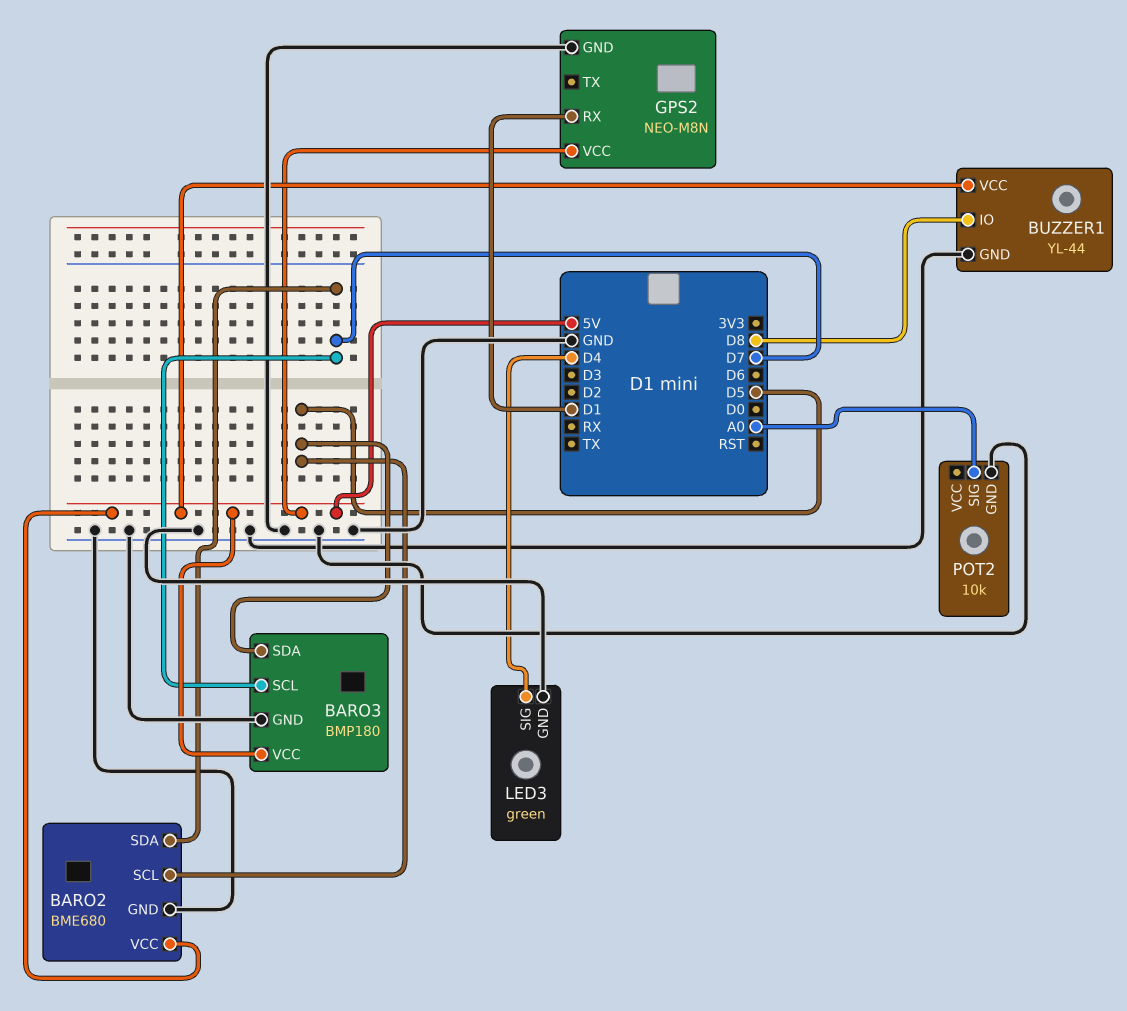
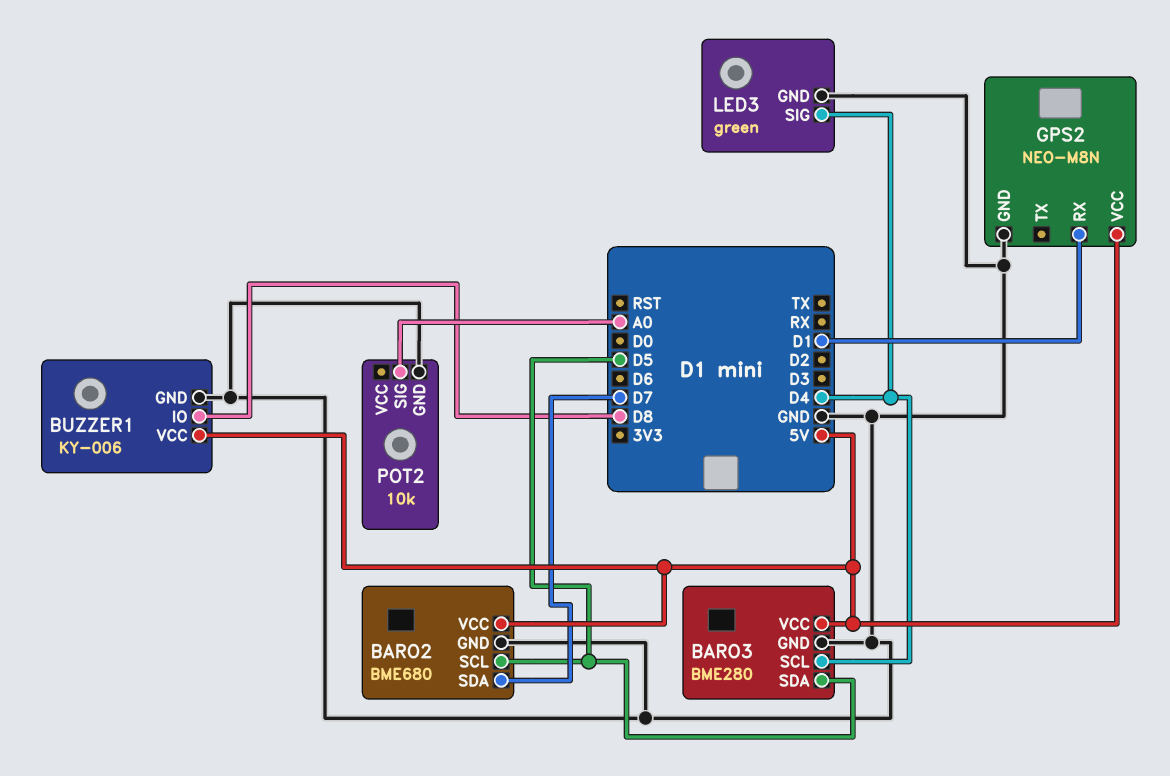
BARO3: BMP180 -> BME280
BARO3 pin SCL: D7 -> D4
BUZZER1: YL-44 -> KY-006

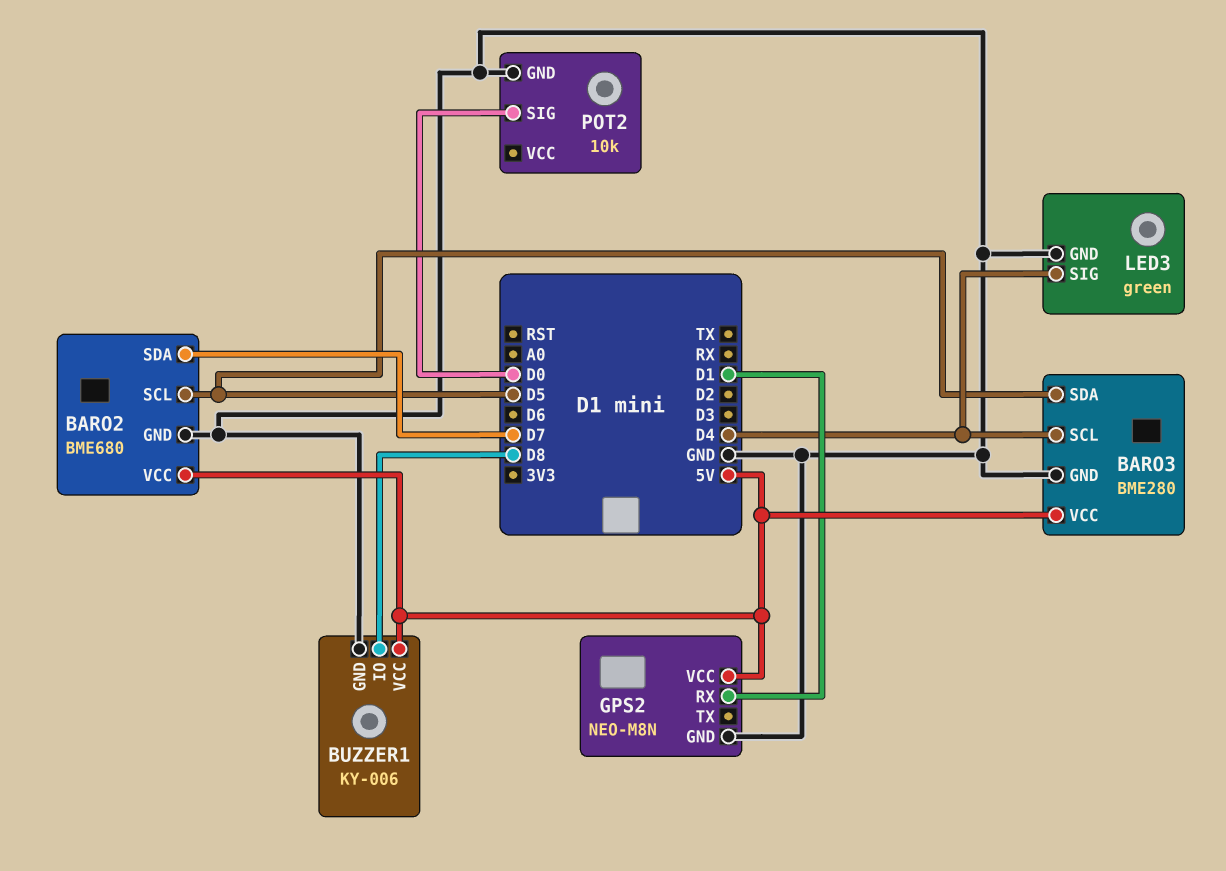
POT2 pin SIG: A0 -> D0

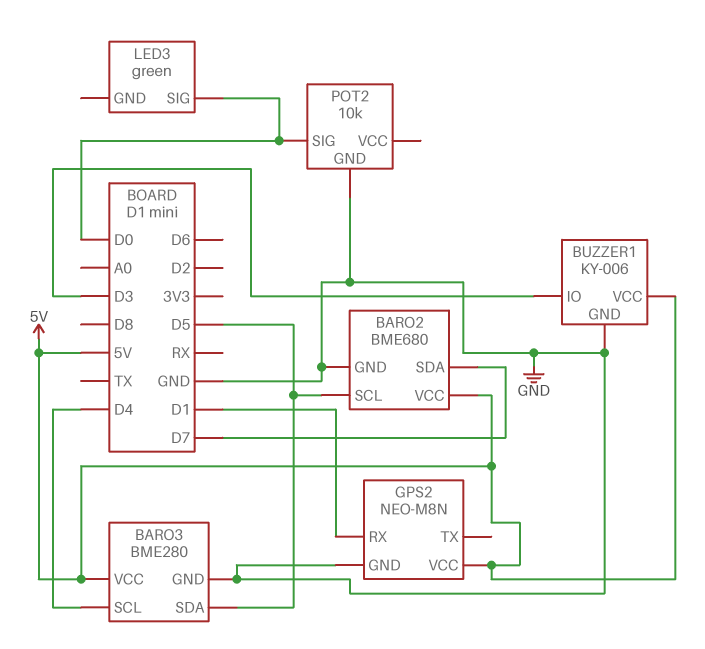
BUZZER1 pin IO: D8 -> D3
LED3 pin GND: GND -> none
LED3 pin SIG: D4 -> D0

